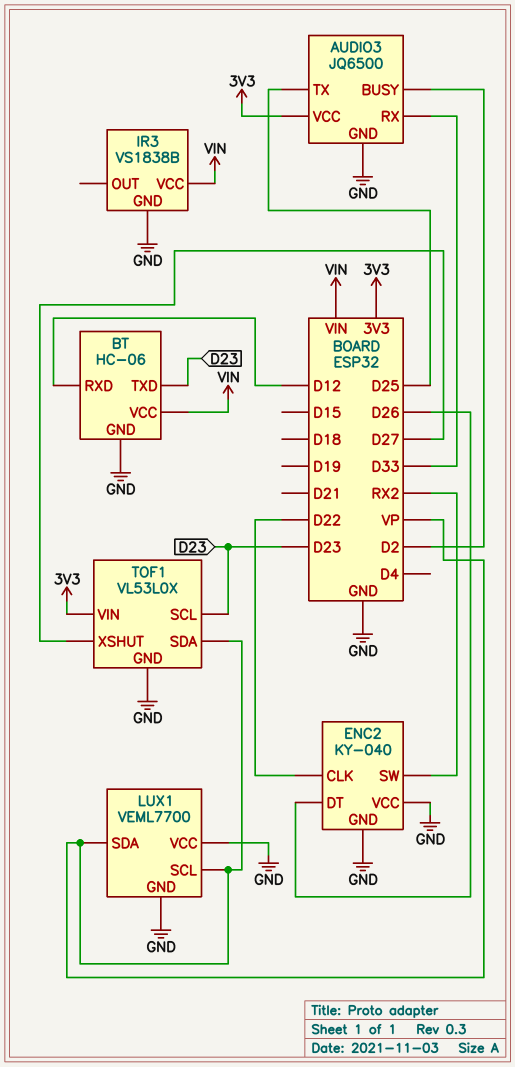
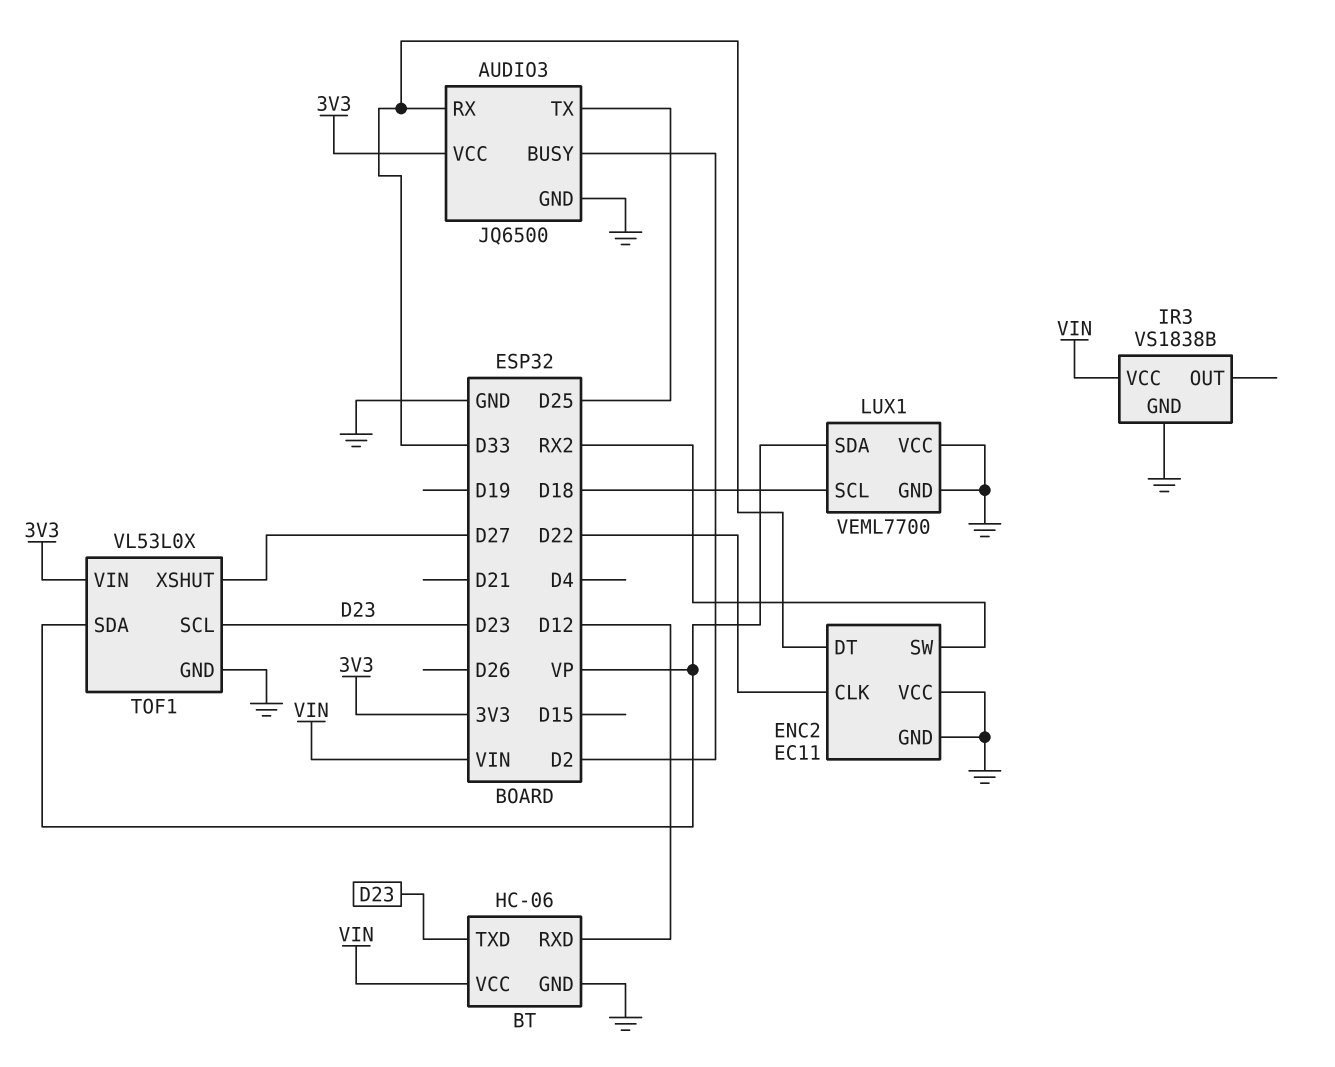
ENC2: KY-040 -> EC11
ENC2 pin DT: D26 -> D33
LUX1 pin SCL: VP -> D18

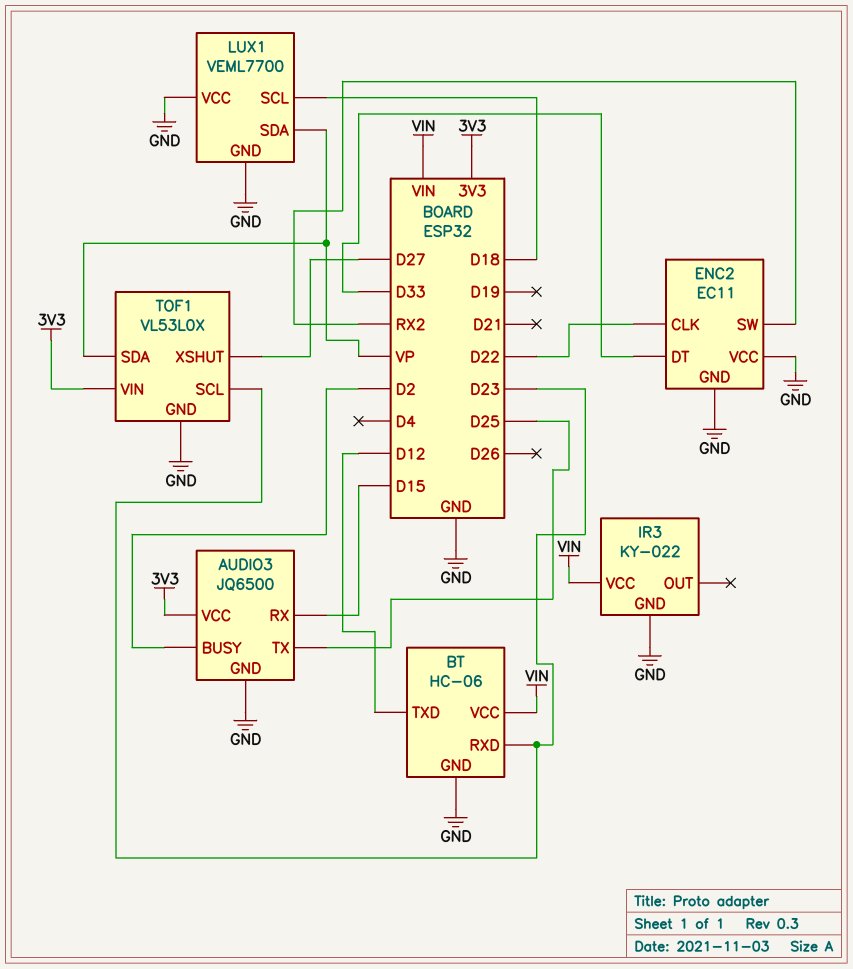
AUDIO3 pin RX: D33 -> D15
BT pin RXD: D12 -> D23
BT pin TXD: D23 -> D12
IR3: VS1838B -> KY-022

